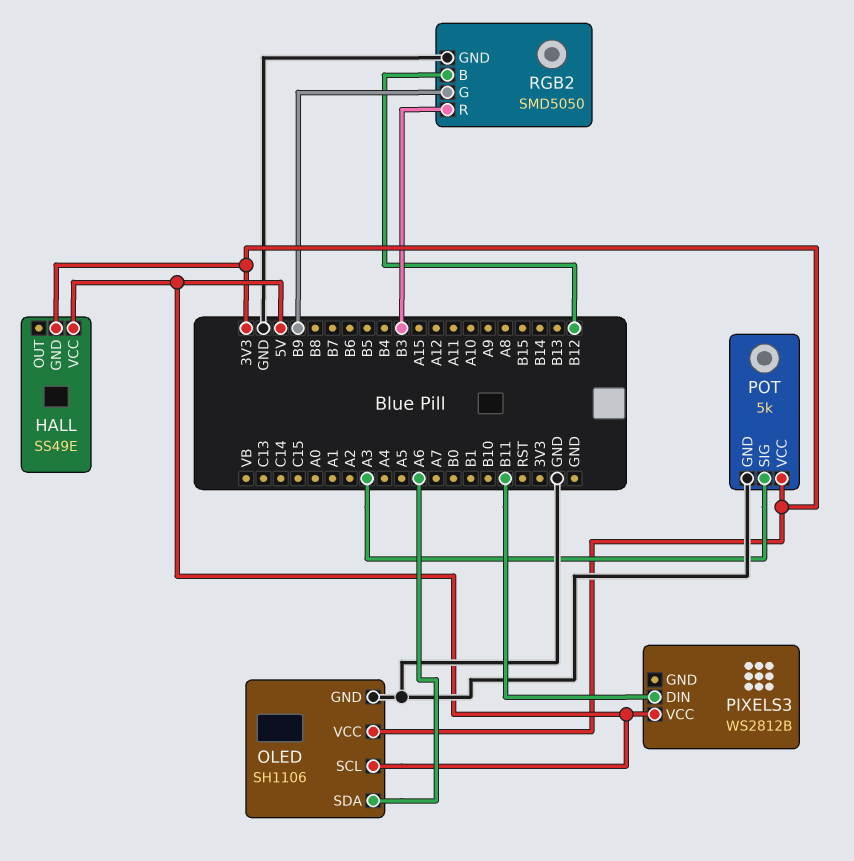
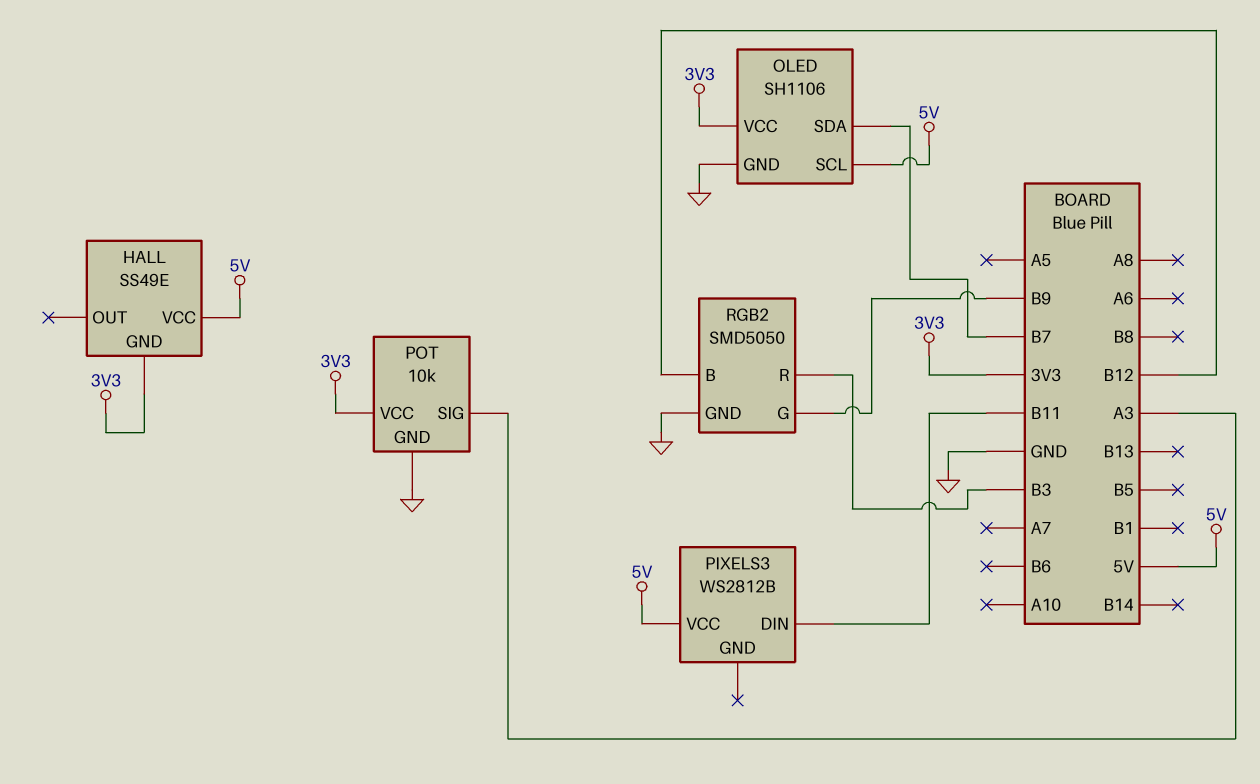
OLED pin SDA: A6 -> B7
POT: 5k -> 10k

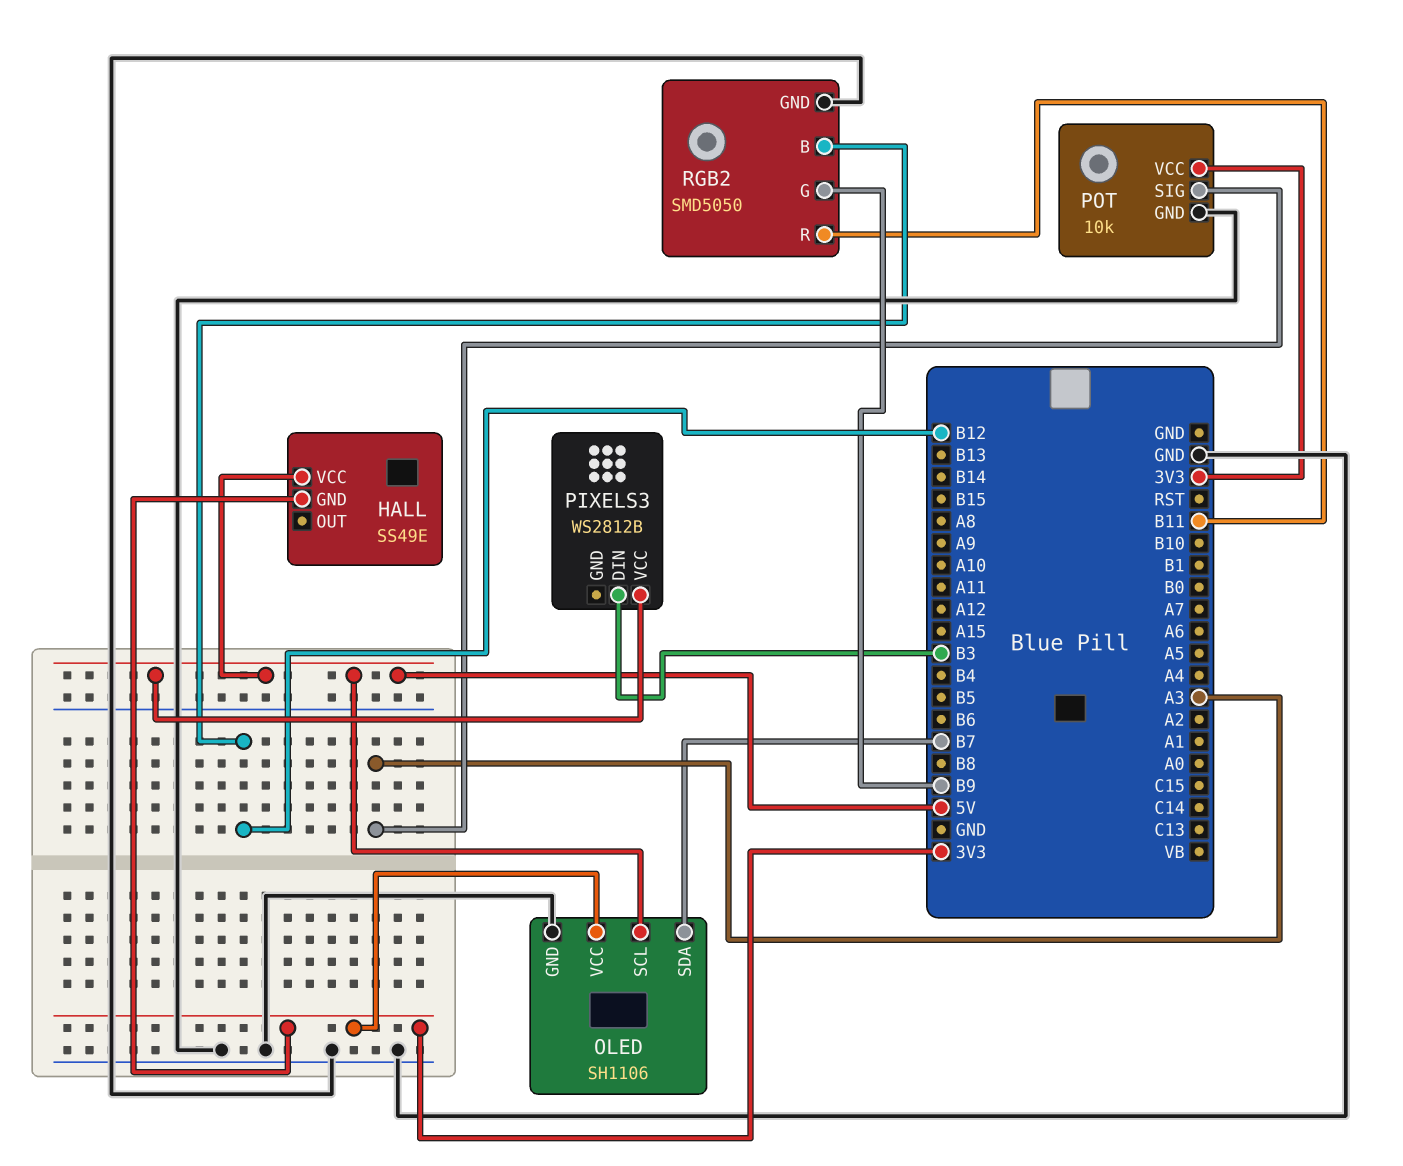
PIXELS3 pin DIN: B11 -> B3
RGB2 pin R: B3 -> B11

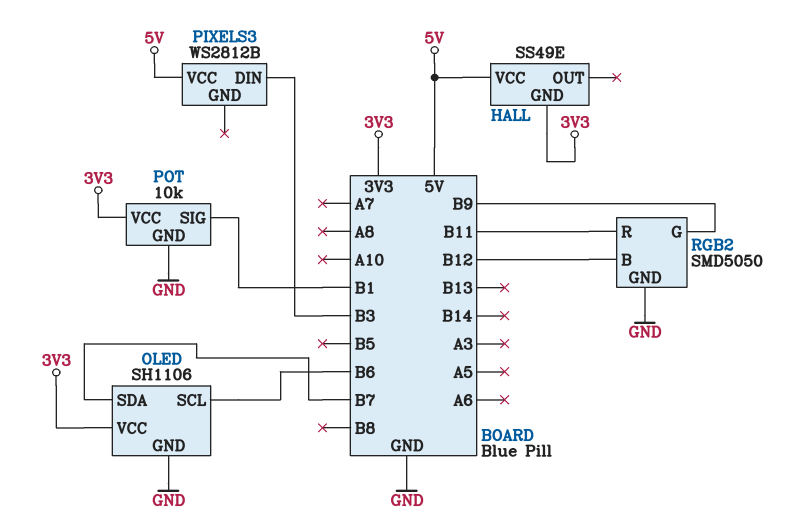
OLED pin SCL: 5V -> B6
POT pin SIG: A3 -> B1

